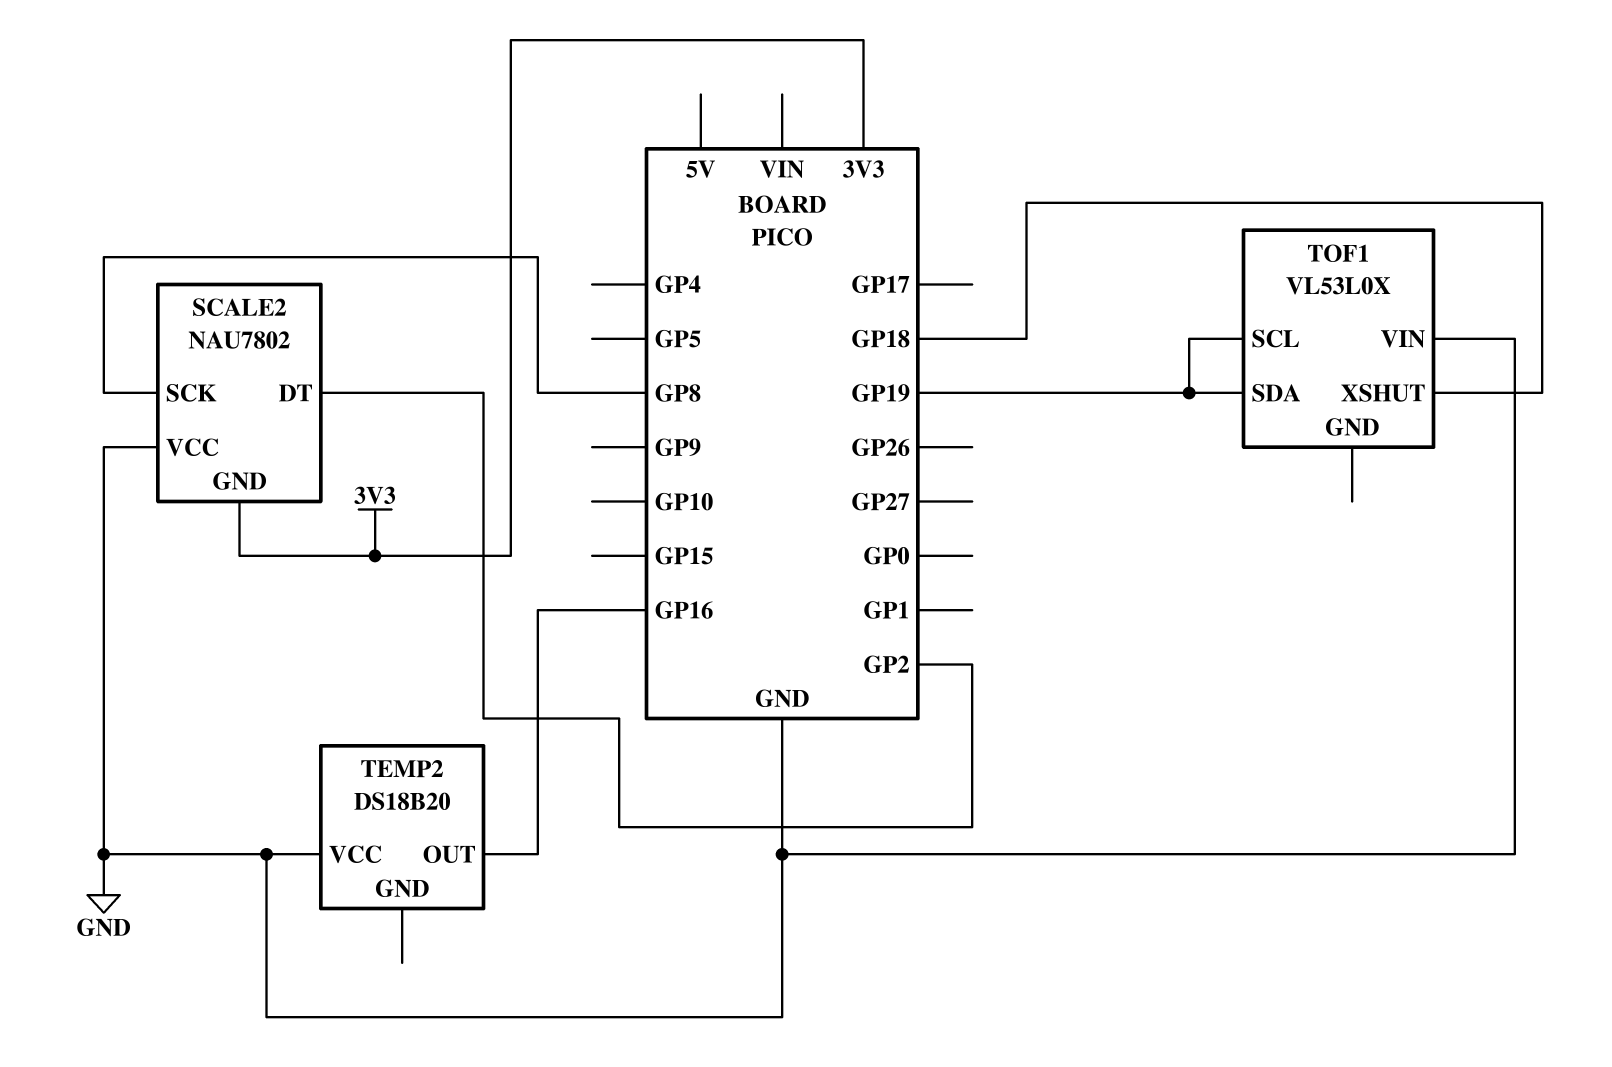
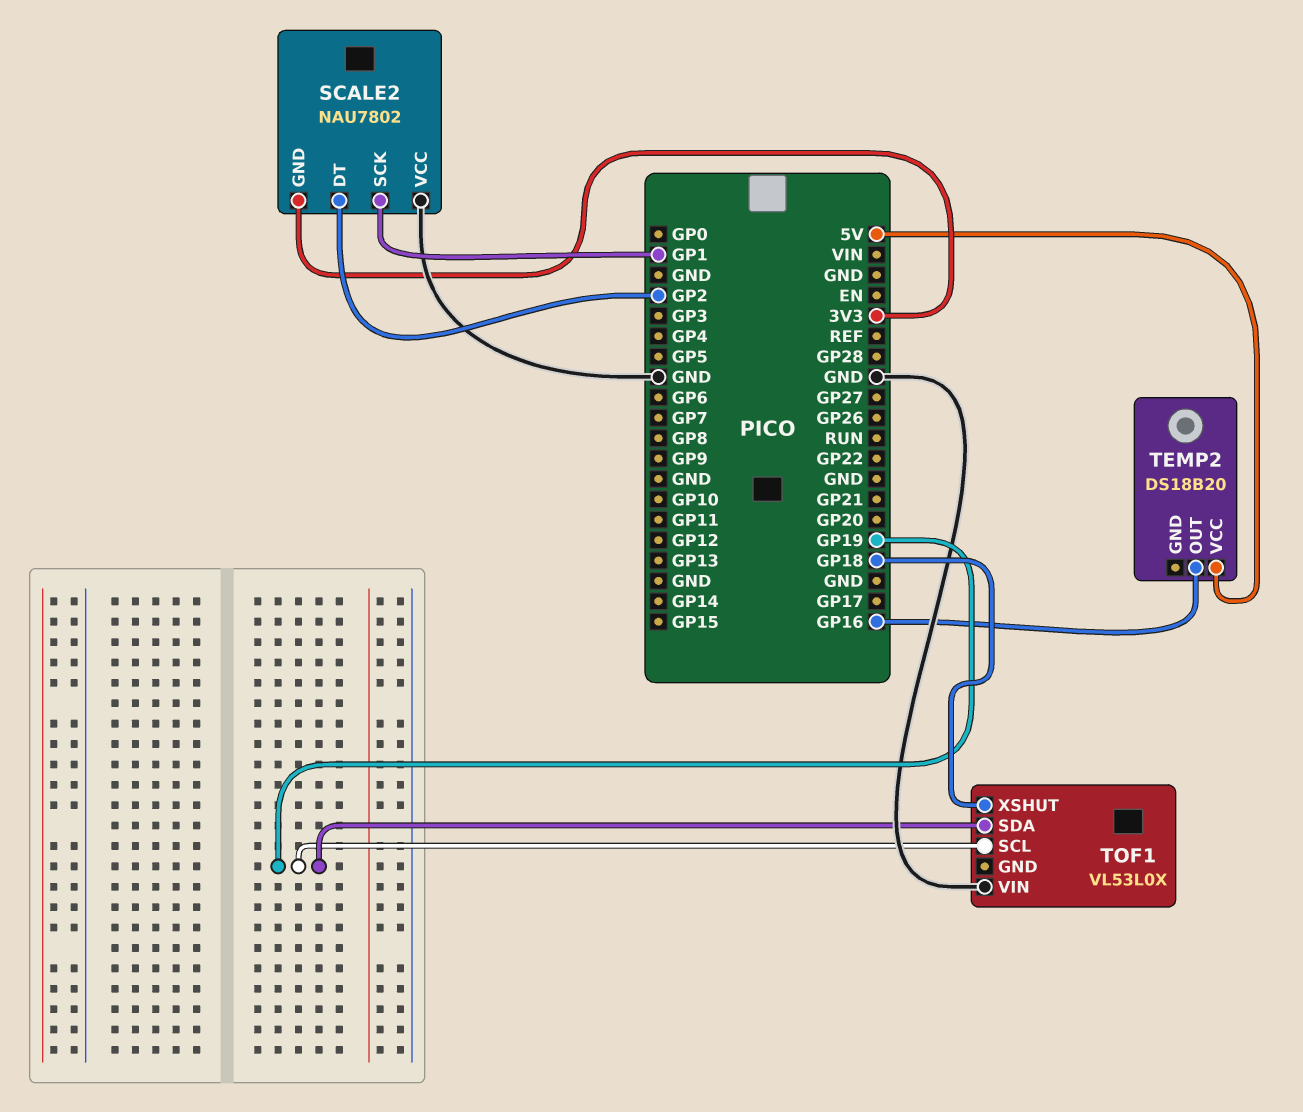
SCALE2 pin SCK: GP8 -> GP1
TEMP2 pin VCC: GND -> 5V

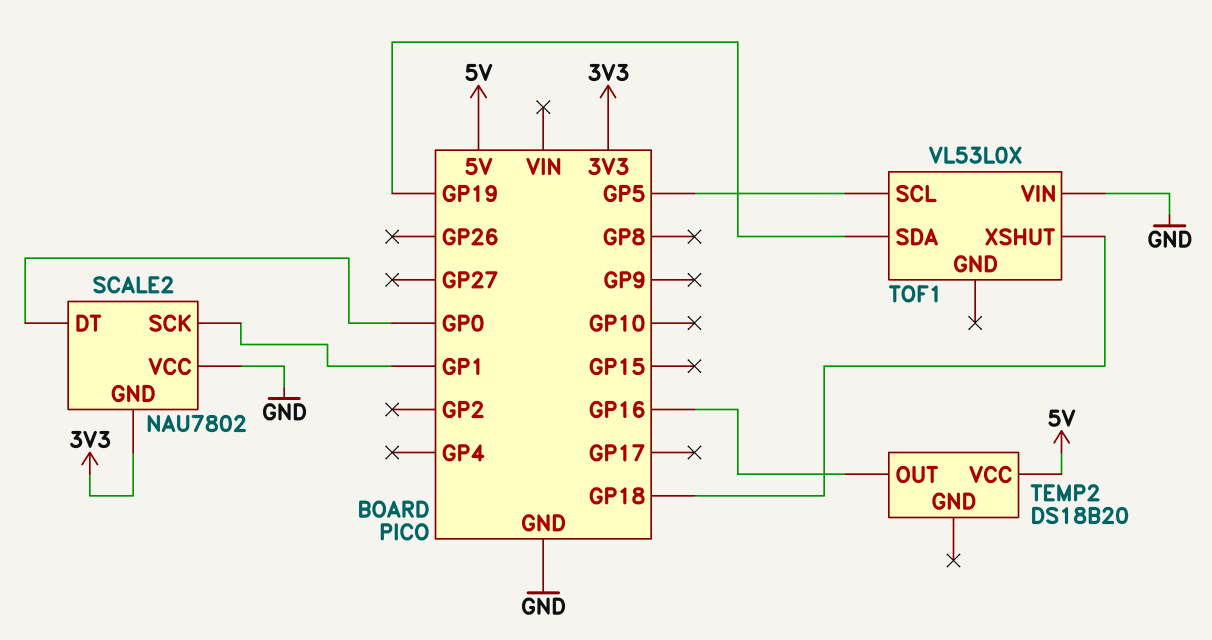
SCALE2 pin DT: GP2 -> GP0
TOF1 pin SCL: GP19 -> GP5

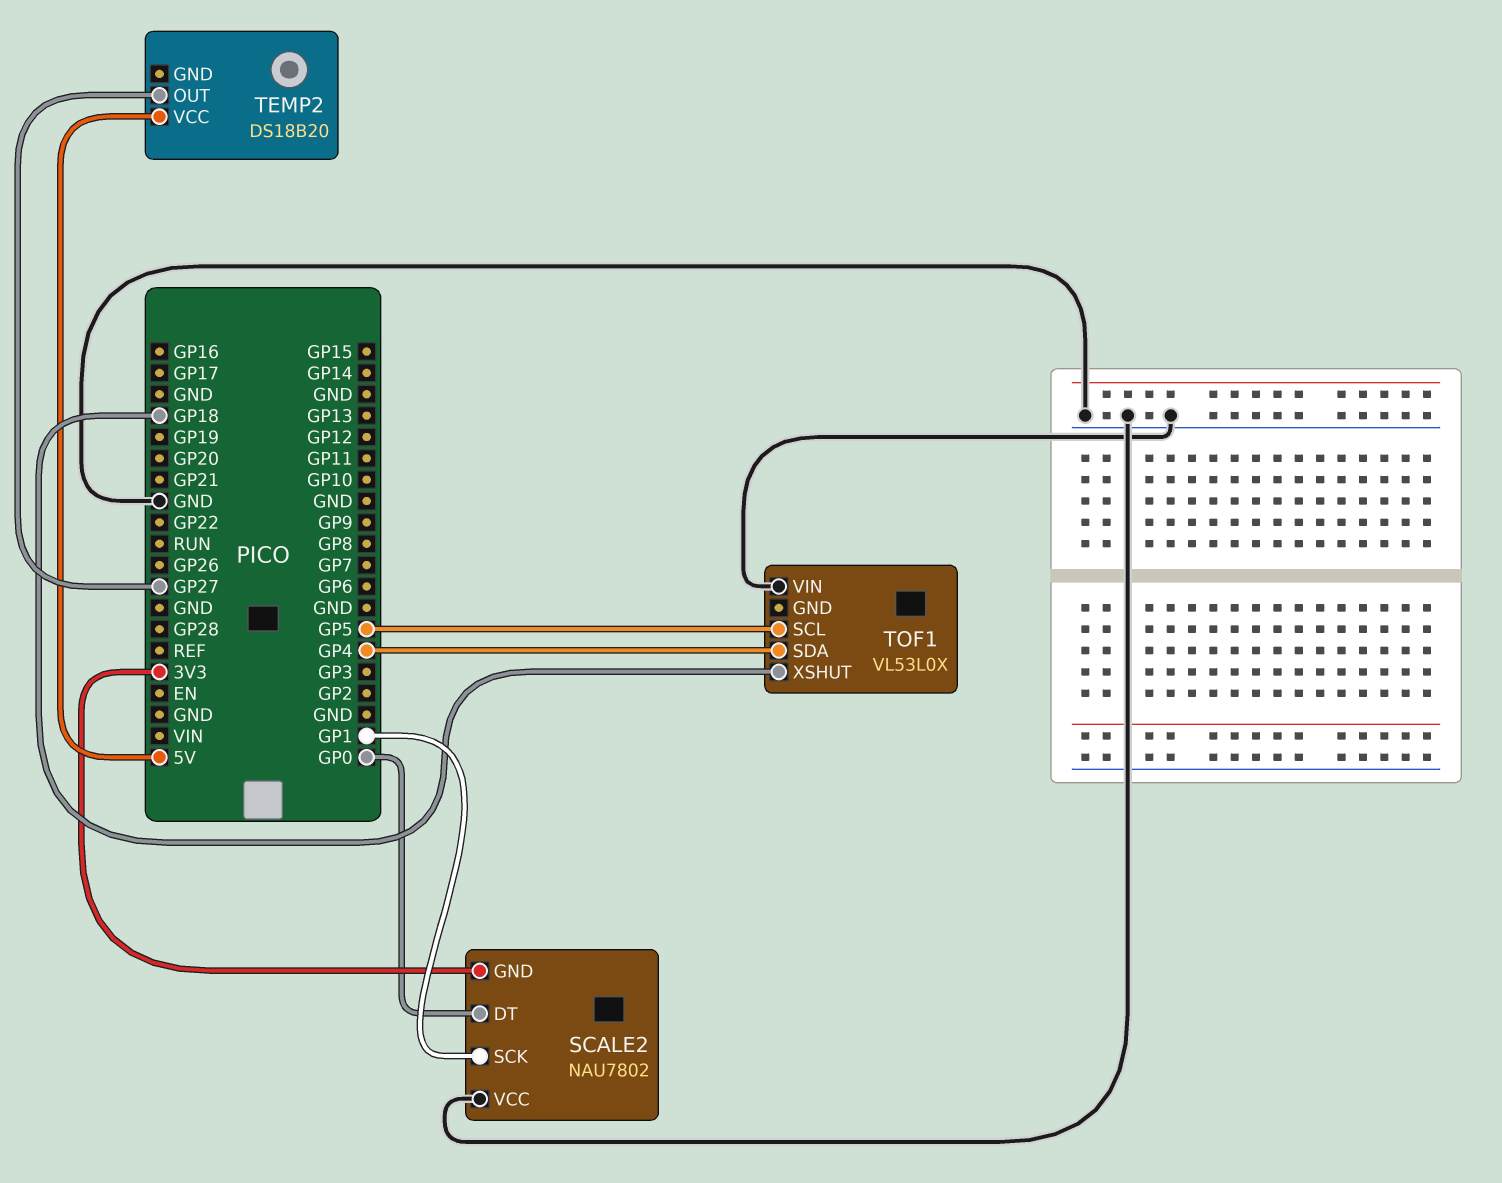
TEMP2 pin OUT: GP16 -> GP27
TOF1 pin SDA: GP19 -> GP4

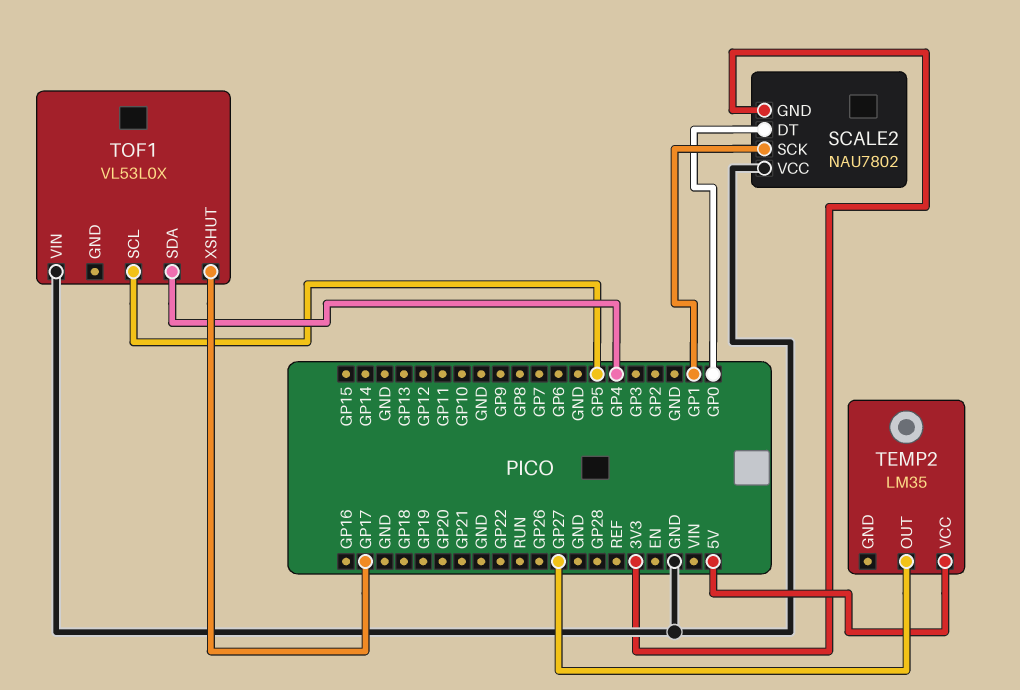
TEMP2: DS18B20 -> LM35
TOF1 pin XSHUT: GP18 -> GP17

